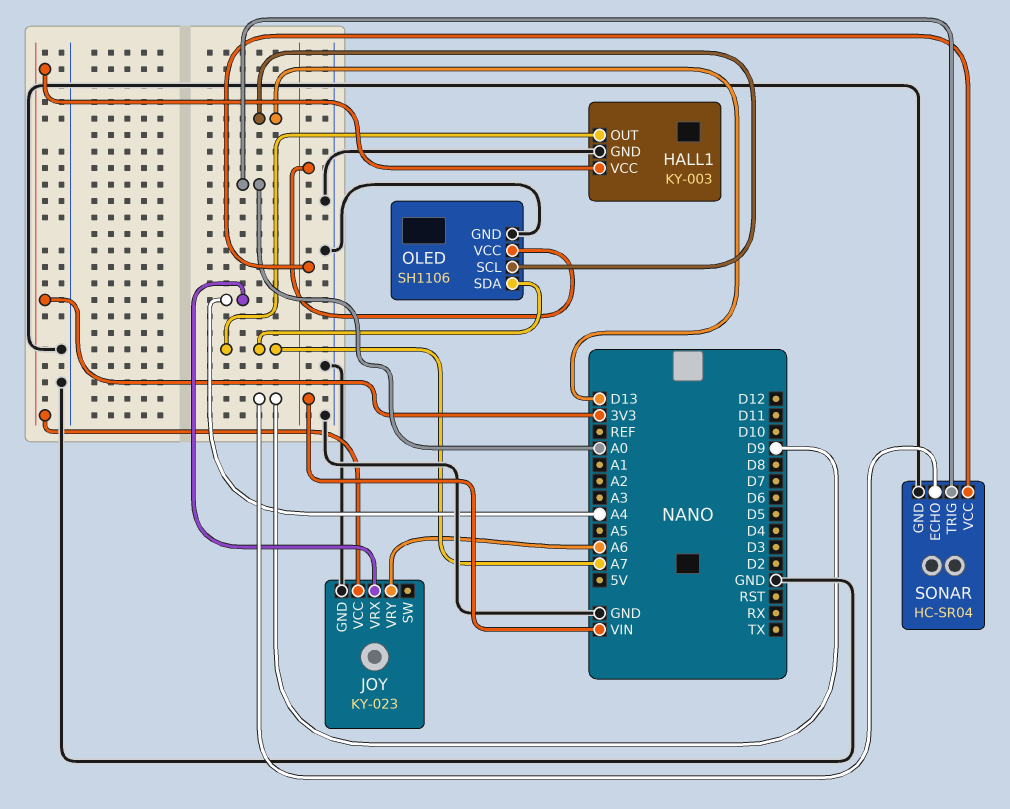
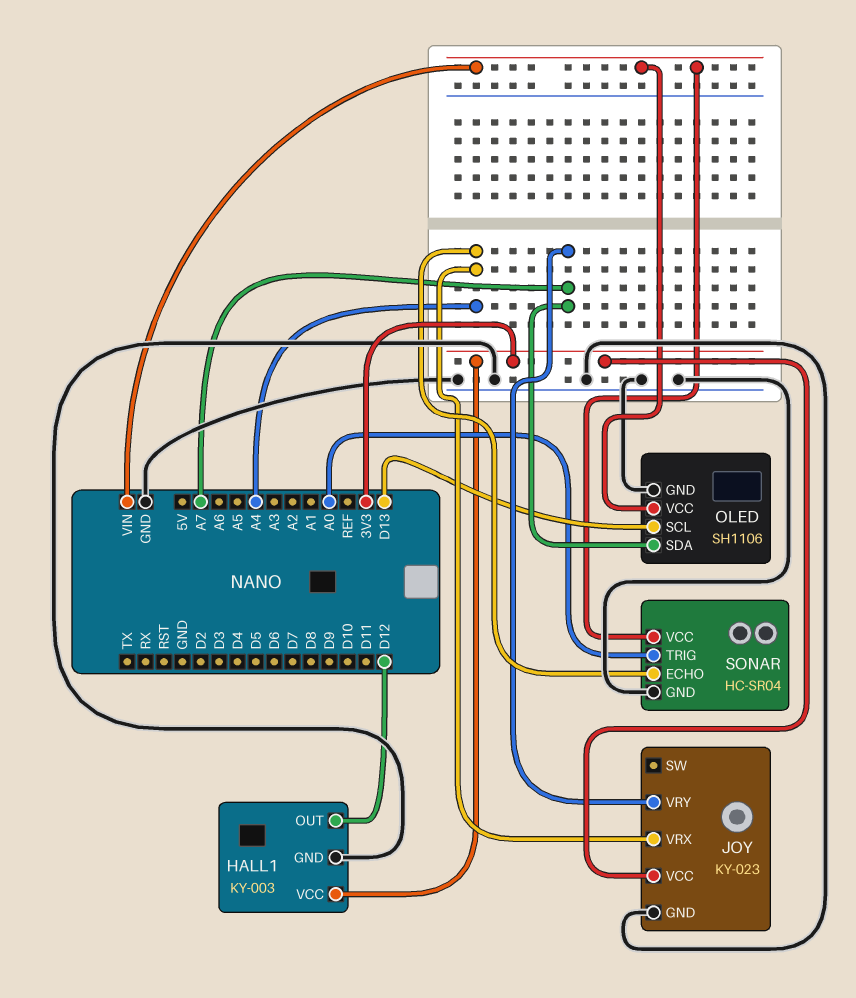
HALL1 pin OUT: A7 -> D12
JOY pin VRY: A6 -> A7
SONAR pin ECHO: D9 -> A4

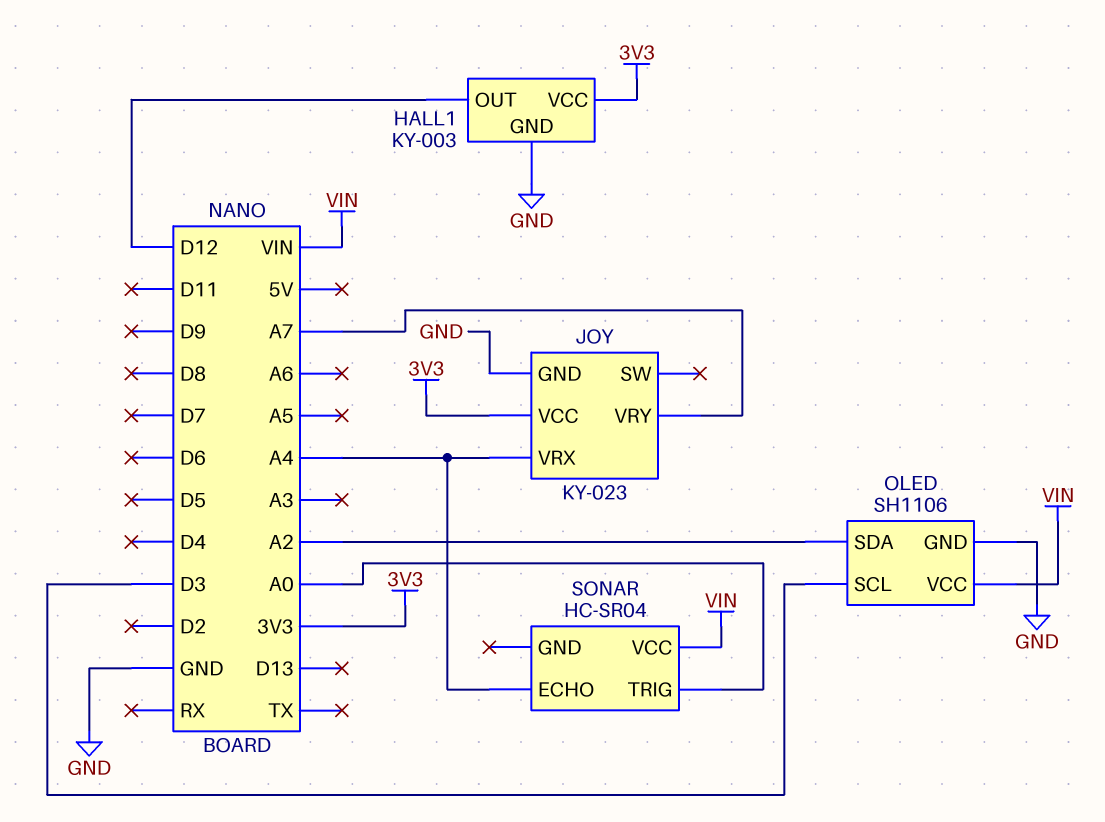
OLED pin SCL: D13 -> D3
OLED pin SDA: A7 -> A2
SONAR pin GND: GND -> none

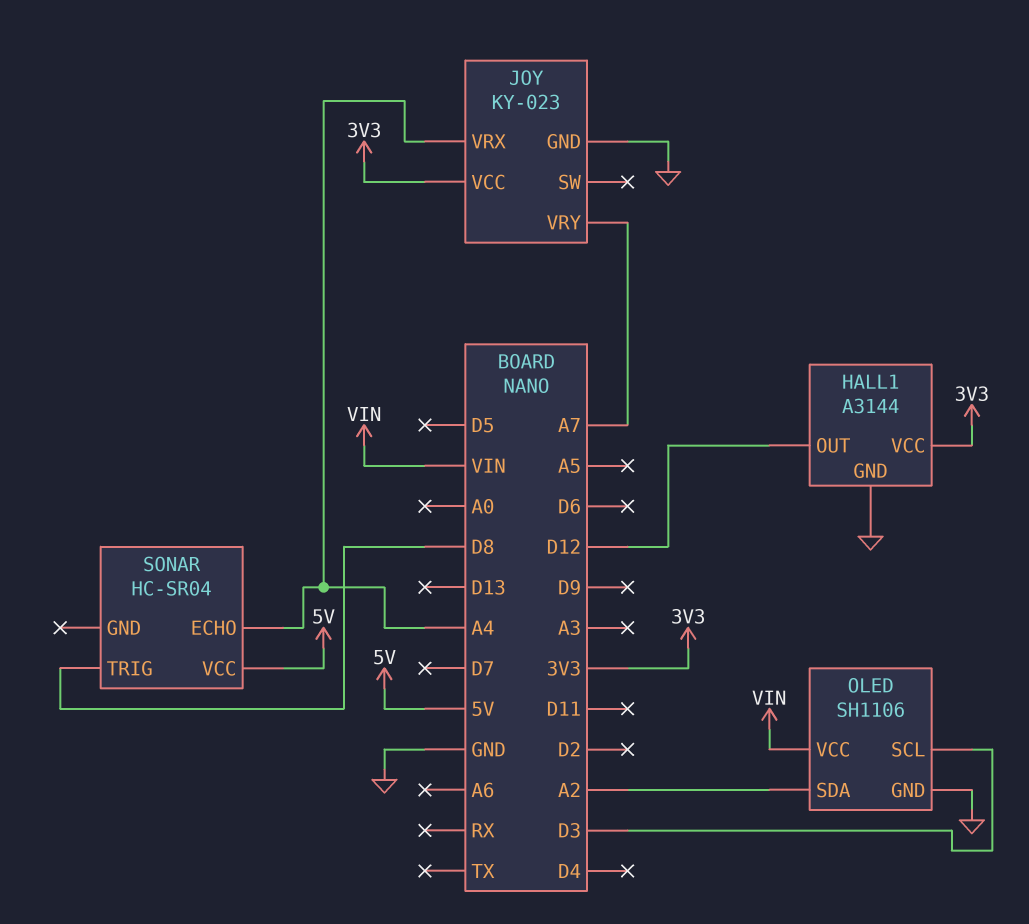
HALL1: KY-003 -> A3144
SONAR pin TRIG: A0 -> D8
SONAR pin VCC: VIN -> 5V

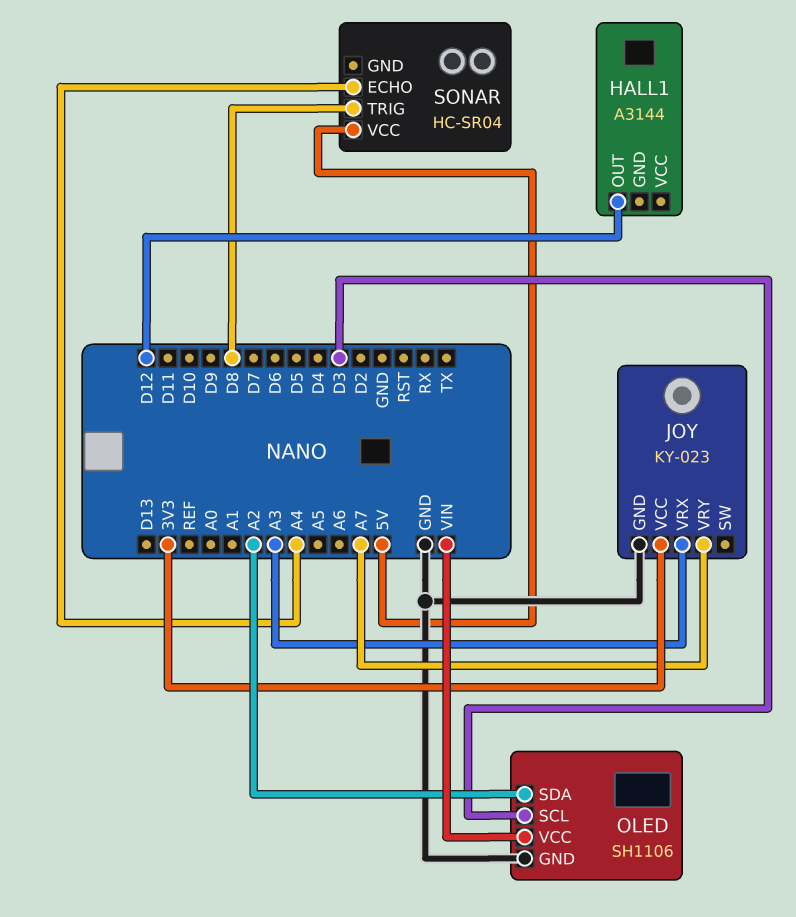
HALL1 pin GND: GND -> none
HALL1 pin VCC: 3V3 -> none
JOY pin VRX: A4 -> A3

